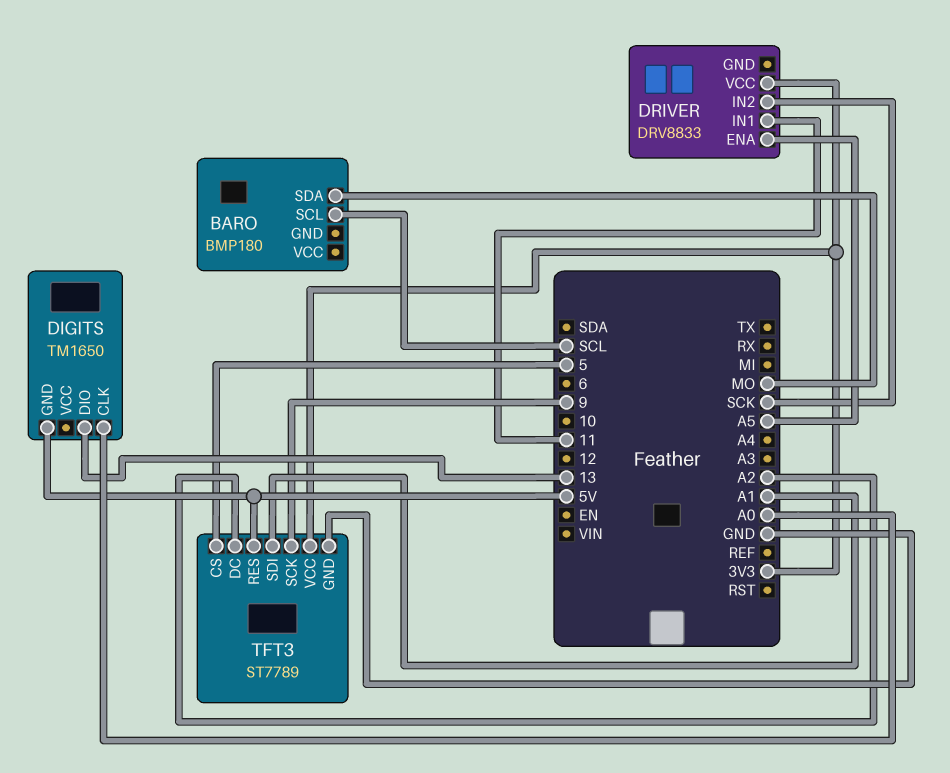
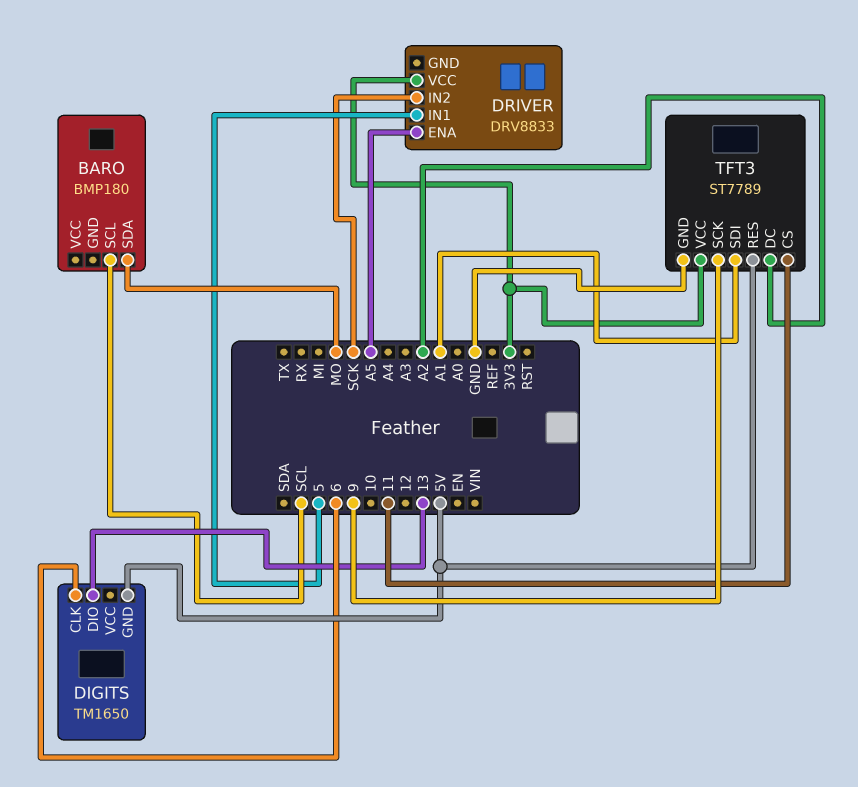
DIGITS pin CLK: A0 -> 6
DRIVER pin IN1: 11 -> 5
TFT3 pin CS: 5 -> 11

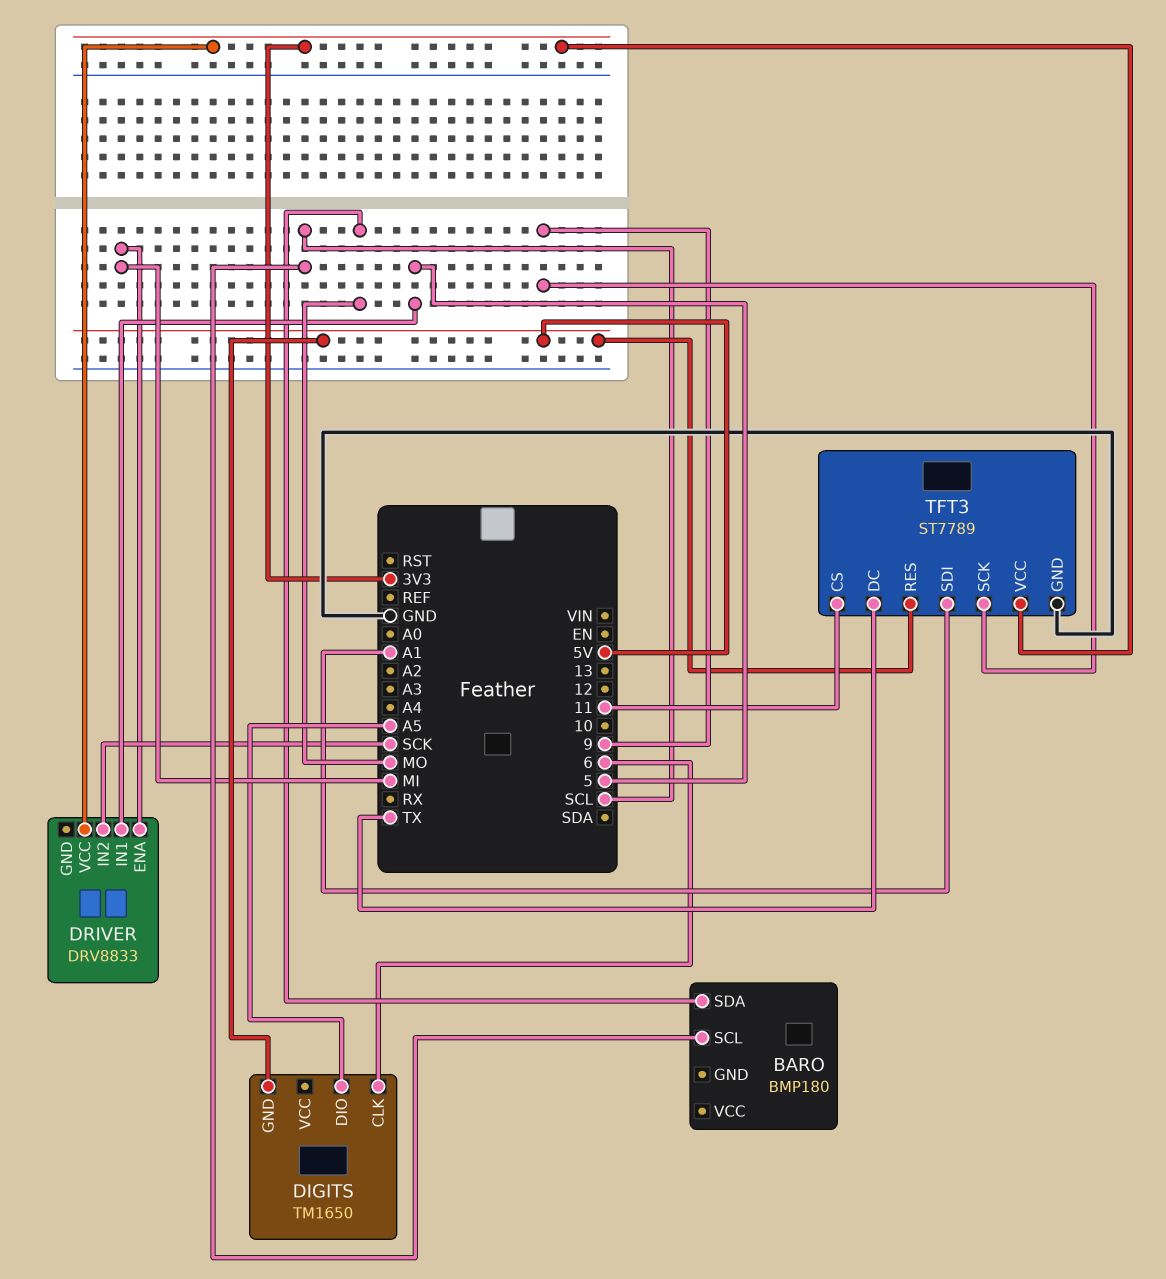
DIGITS pin DIO: 13 -> A5
DRIVER pin ENA: A5 -> MI
TFT3 pin DC: A2 -> TX

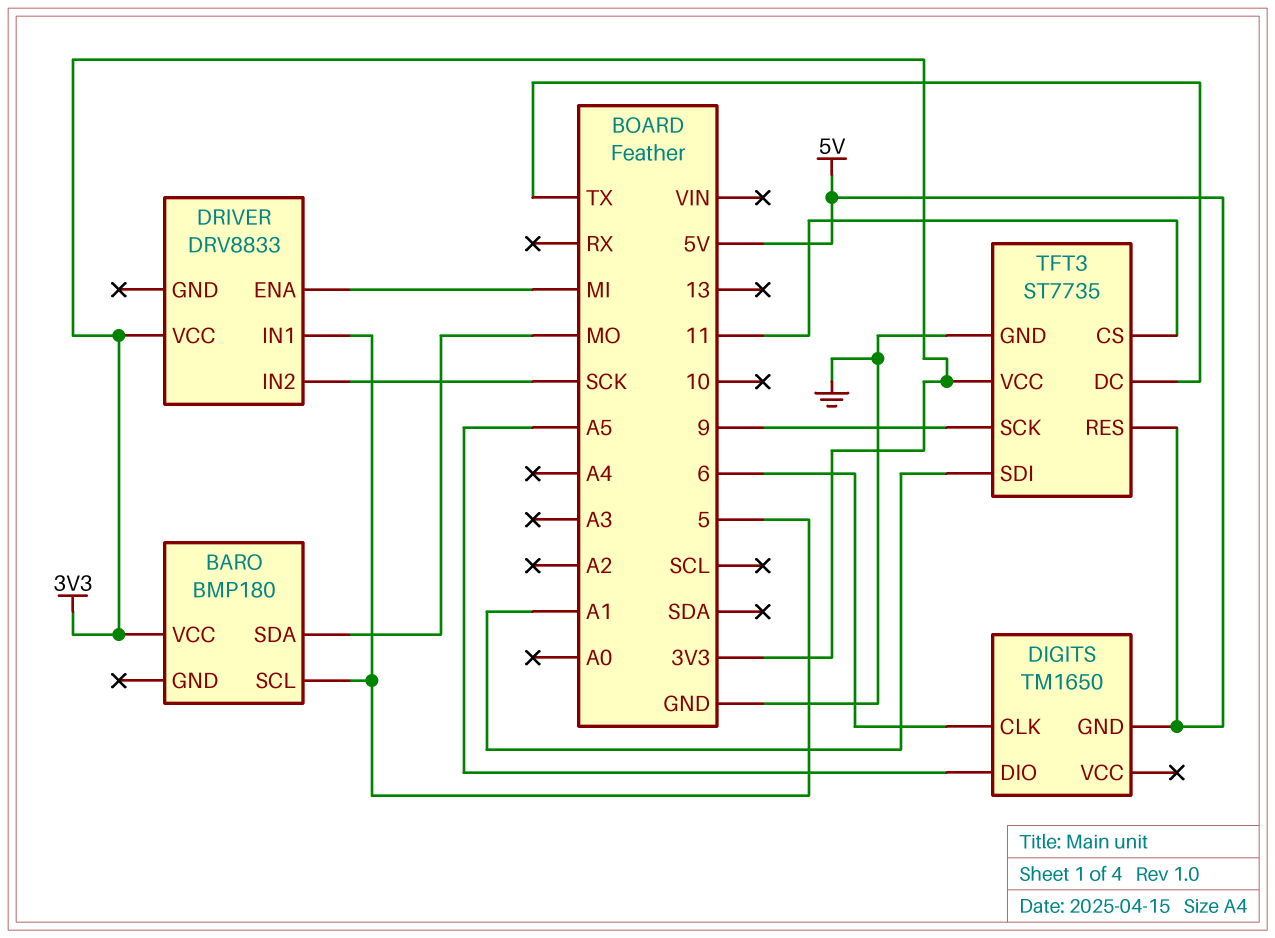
BARO pin SCL: SCL -> 5
BARO pin VCC: none -> 3V3
TFT3: ST7789 -> ST7735

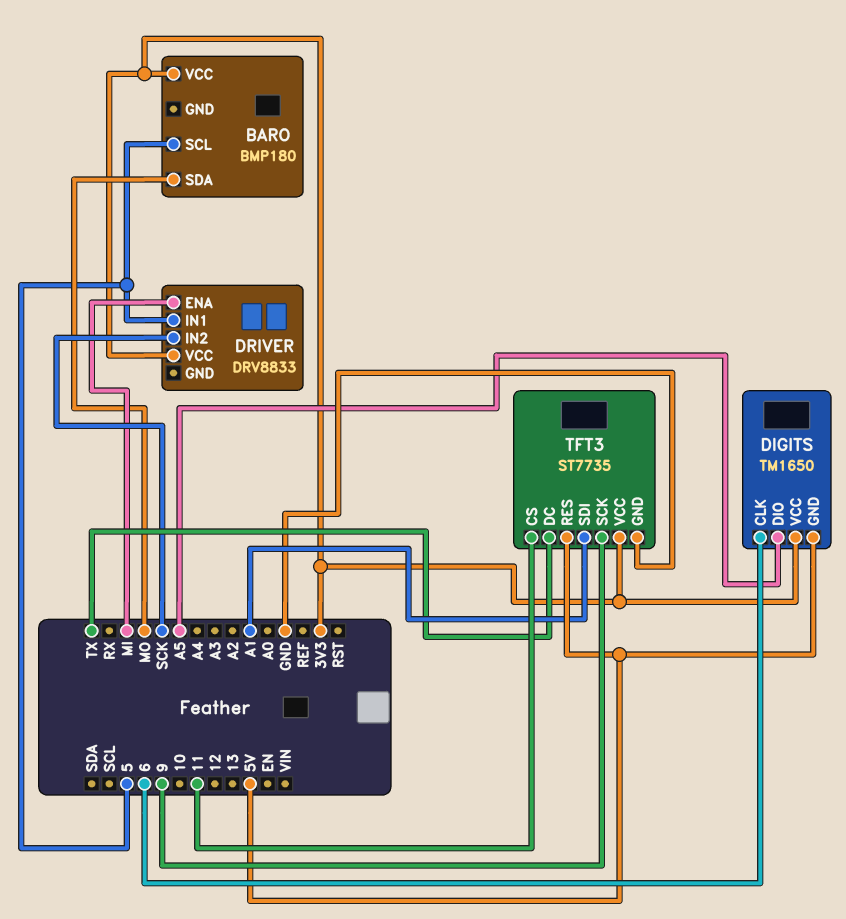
DIGITS pin VCC: none -> 3V3

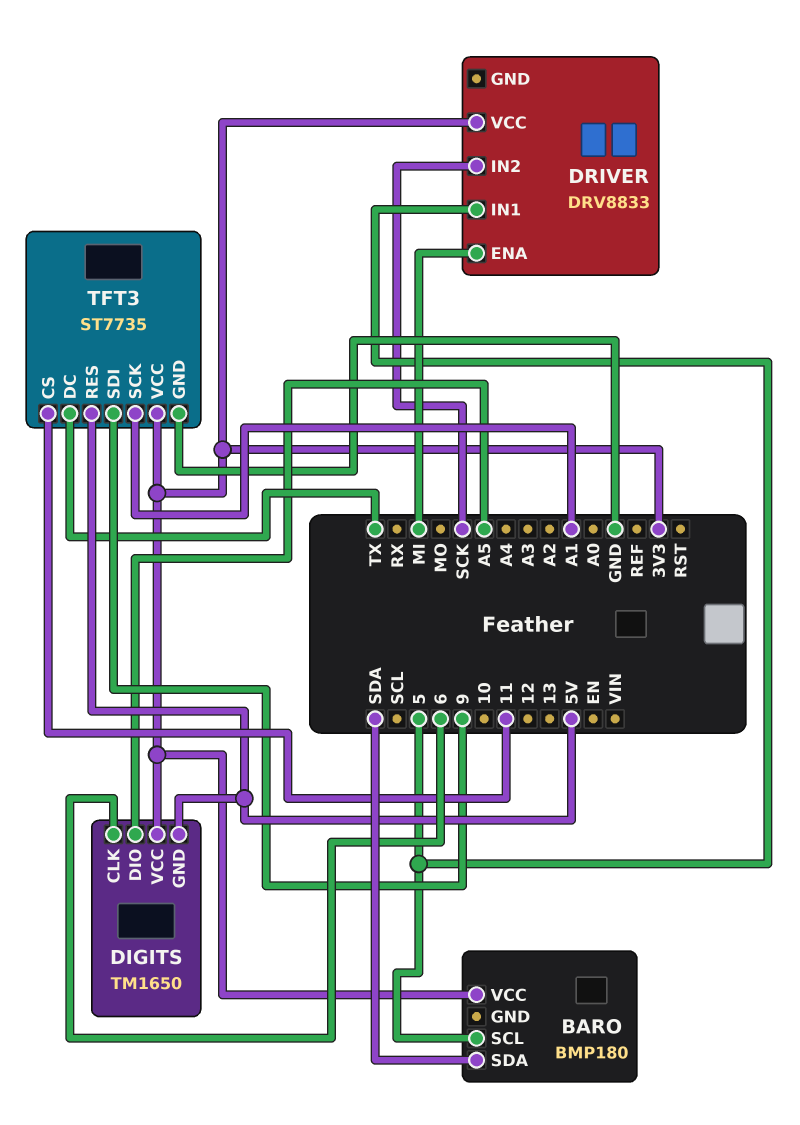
BARO pin SDA: MO -> SDA
TFT3 pin SCK: 9 -> A1
TFT3 pin SDI: A1 -> 9

